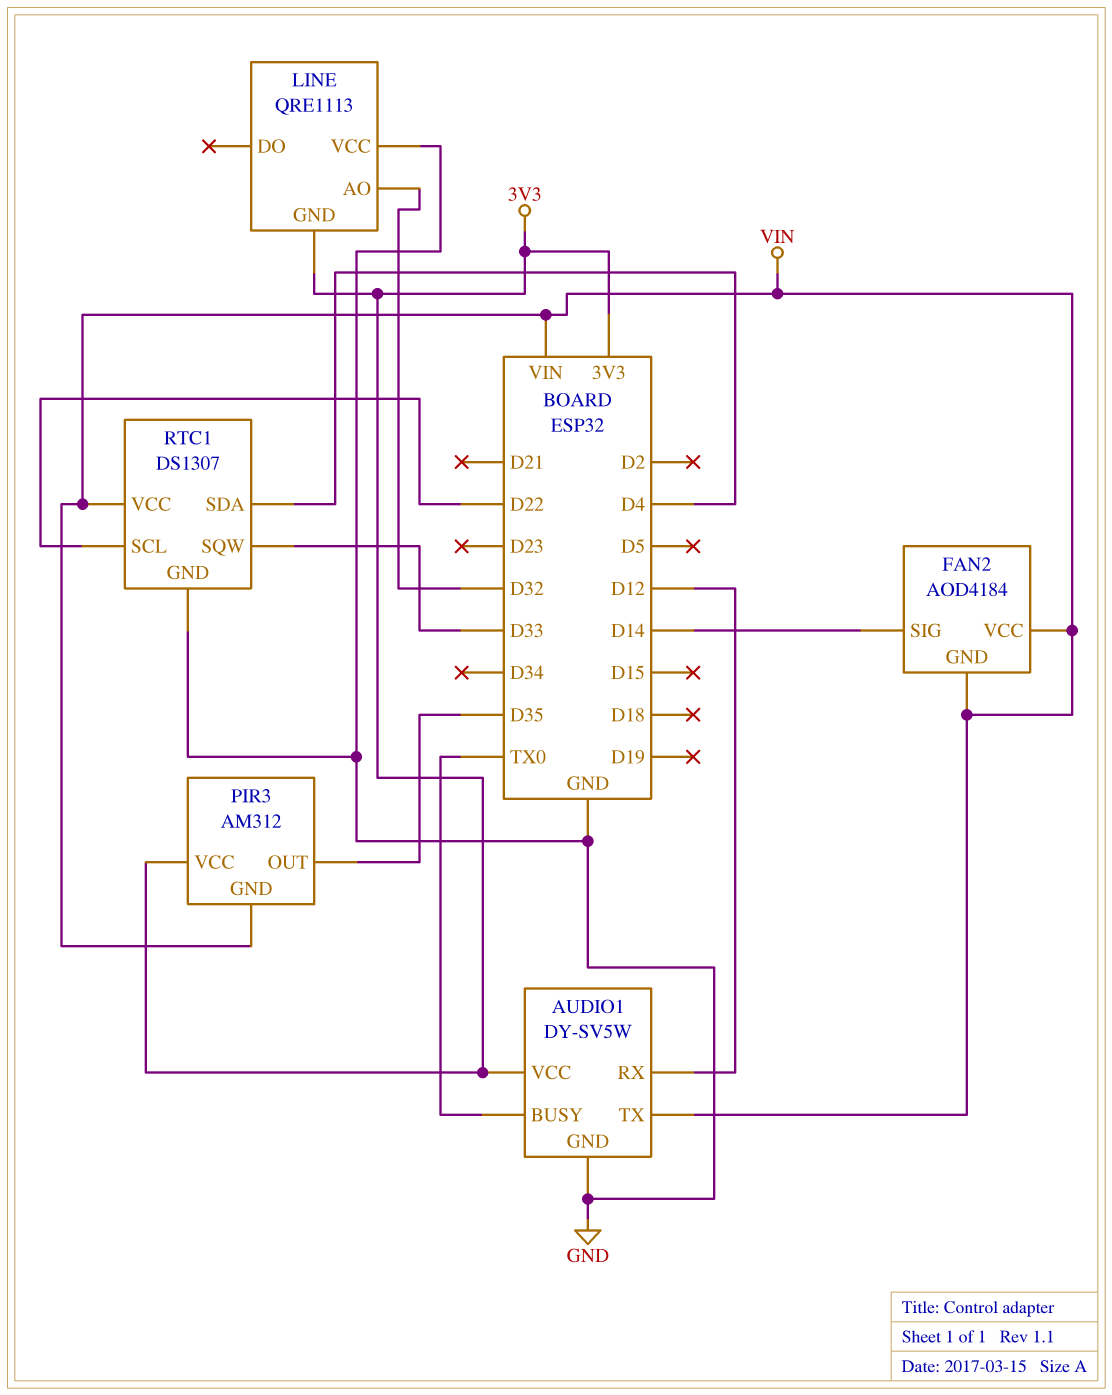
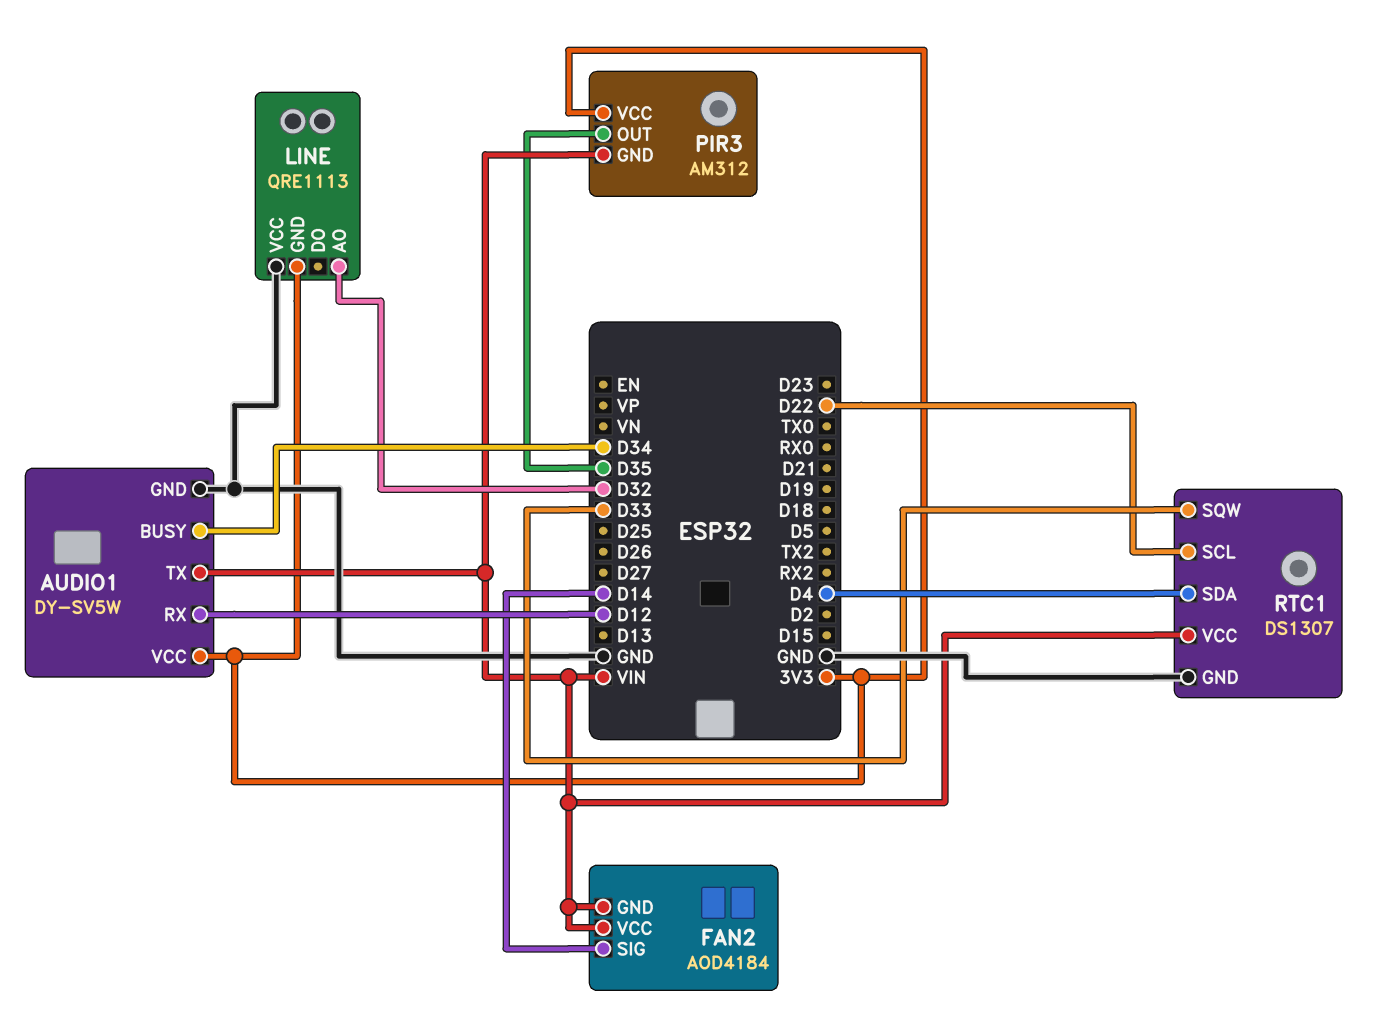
AUDIO1 pin BUSY: TX0 -> D34

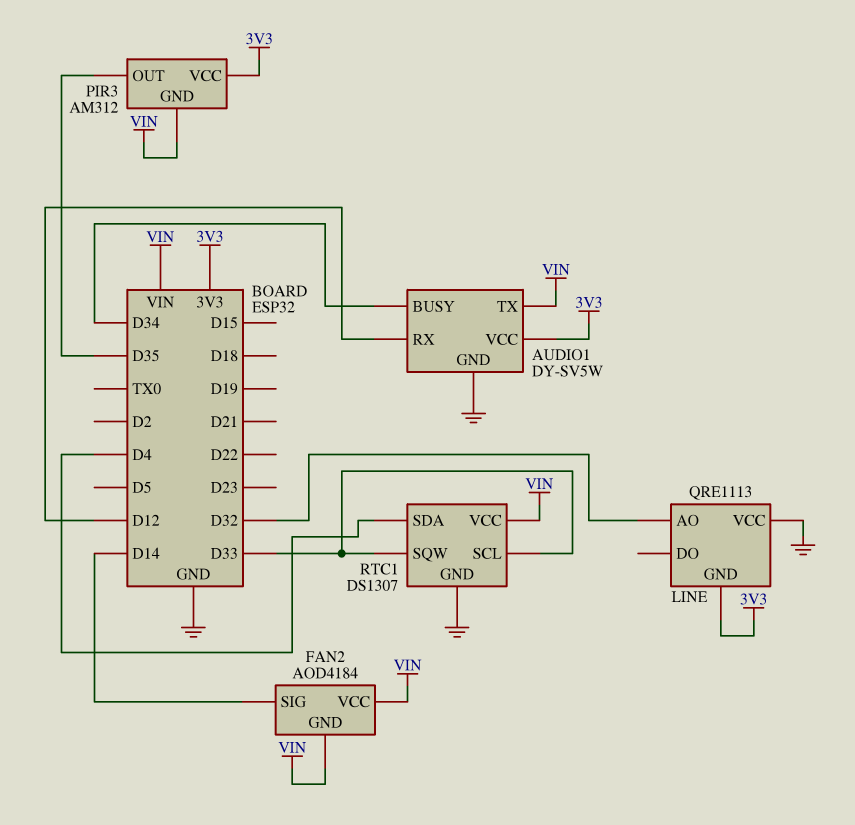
RTC1 pin SCL: D22 -> D33

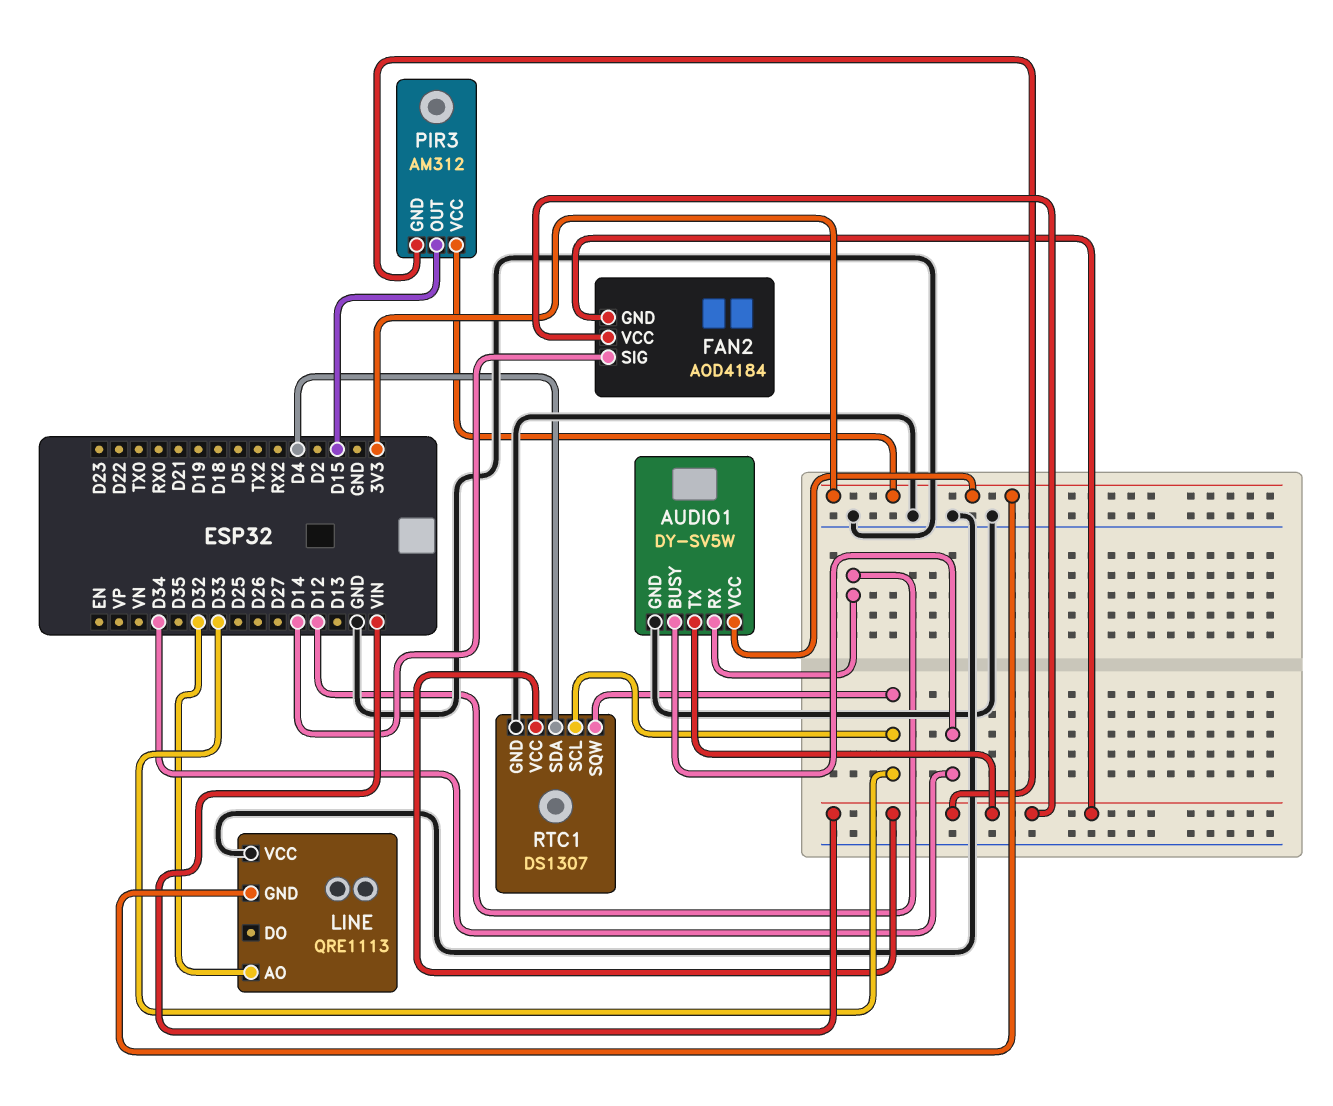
PIR3 pin OUT: D35 -> D15

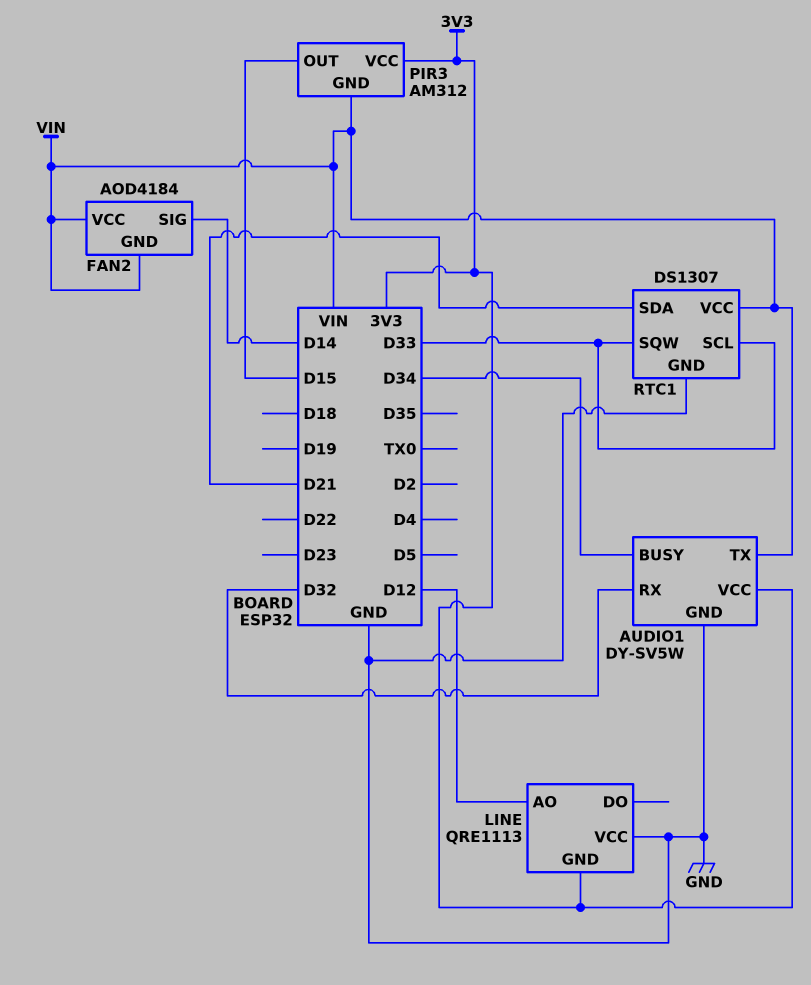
AUDIO1 pin RX: D12 -> D32
LINE pin AO: D32 -> D12
RTC1 pin SDA: D4 -> D21

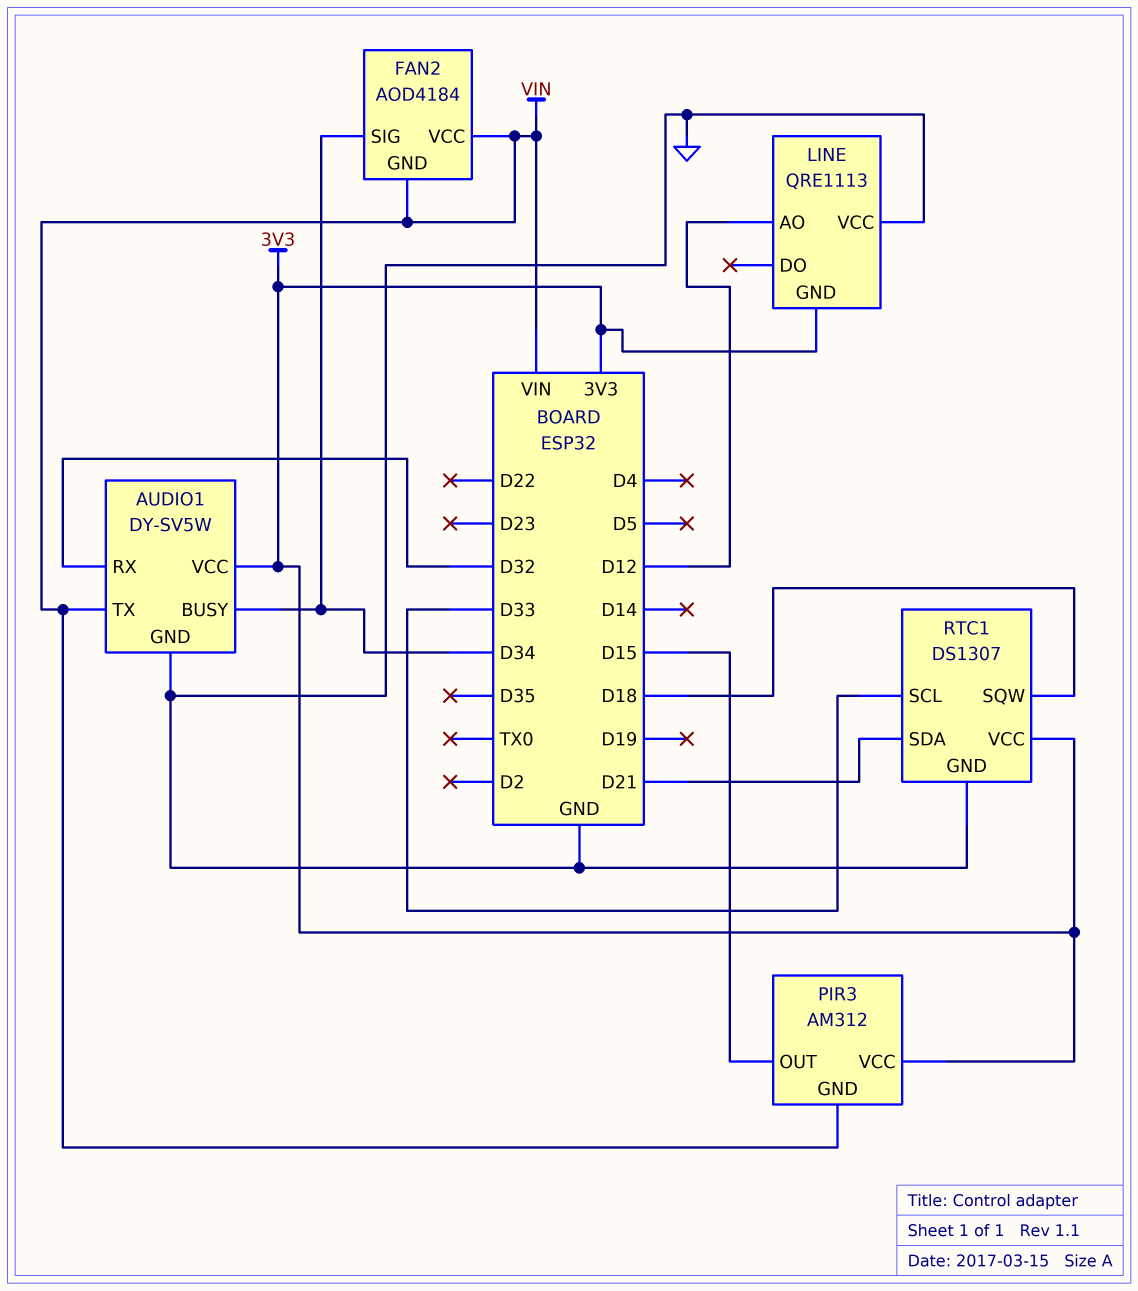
FAN2 pin SIG: D14 -> D34
RTC1 pin SQW: D33 -> D18
RTC1 pin VCC: VIN -> 3V3

